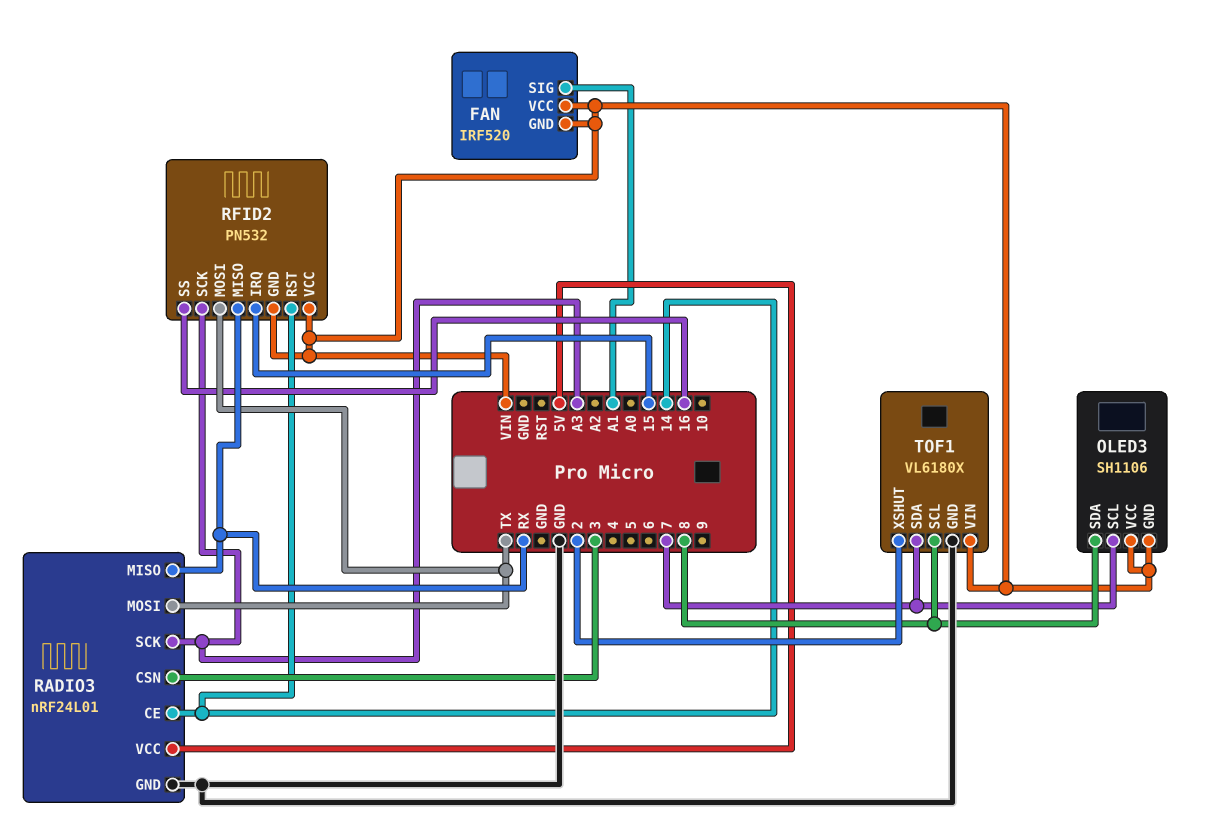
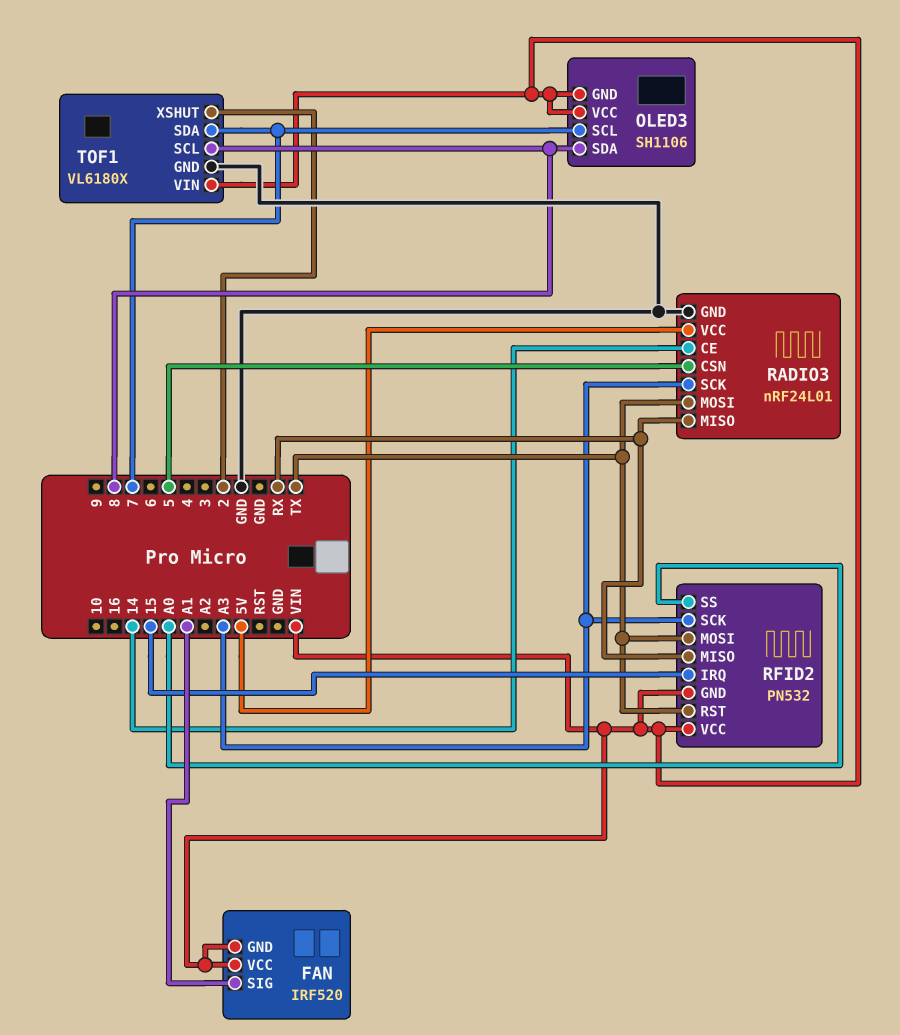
RADIO3 pin CSN: 3 -> 5
RFID2 pin RST: 14 -> TX
RFID2 pin SS: 16 -> A0

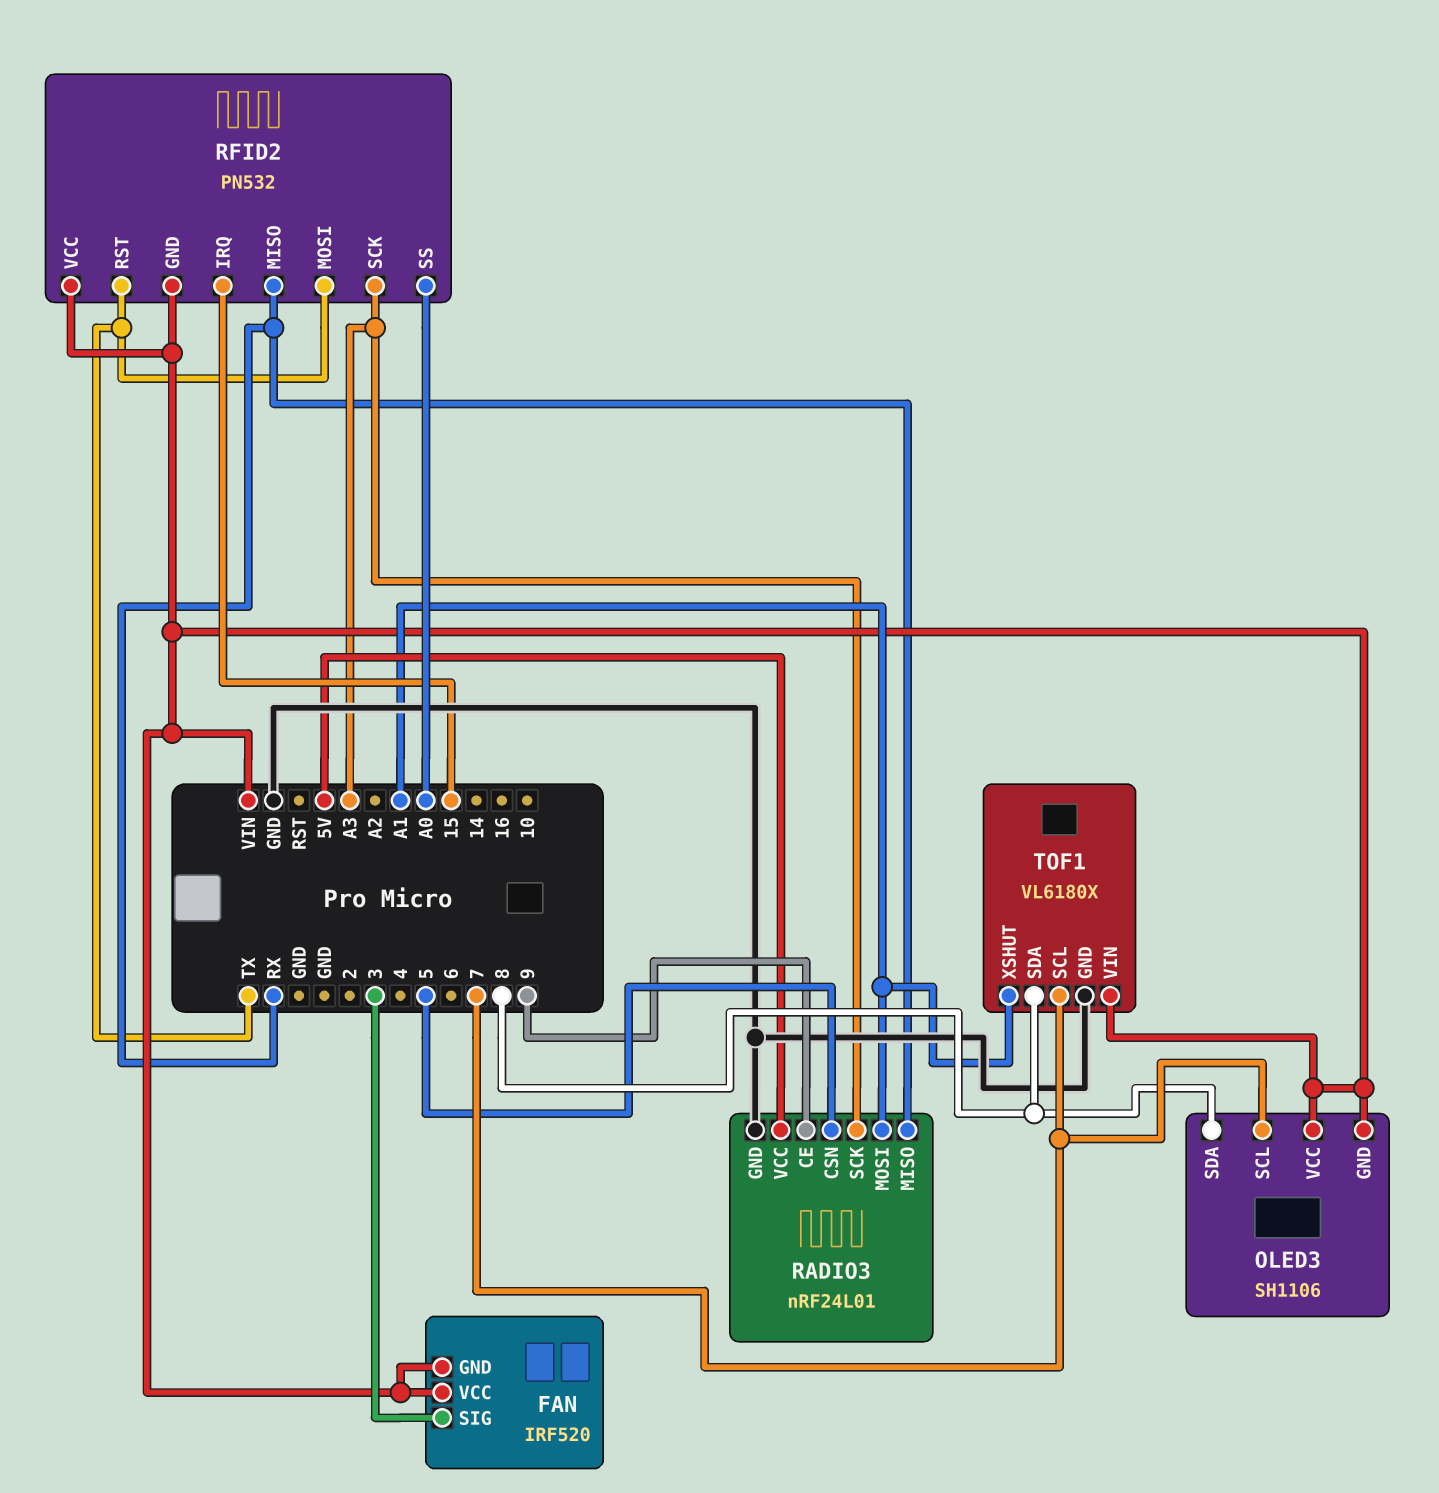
FAN pin SIG: A1 -> 3
RADIO3 pin CE: 14 -> 9
RADIO3 pin MOSI: TX -> A1
TOF1 pin SCL: 8 -> 7
TOF1 pin SDA: 7 -> 8
TOF1 pin XSHUT: 2 -> A1

